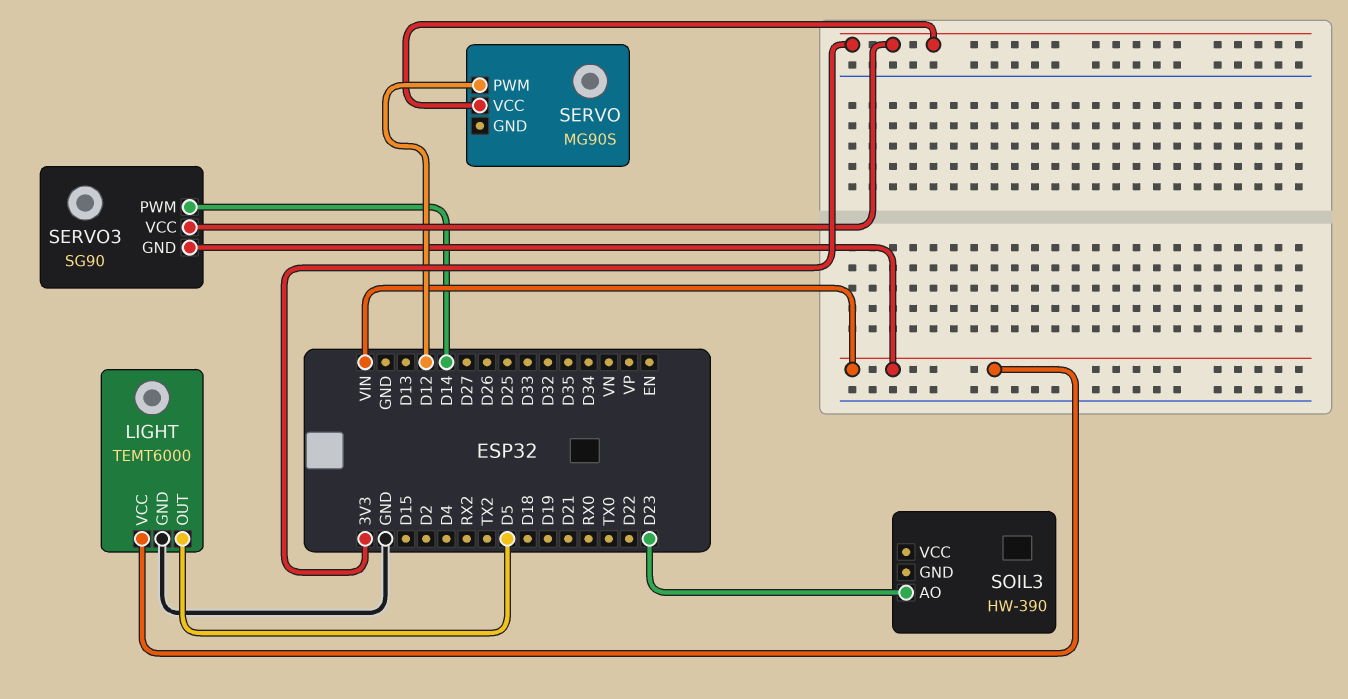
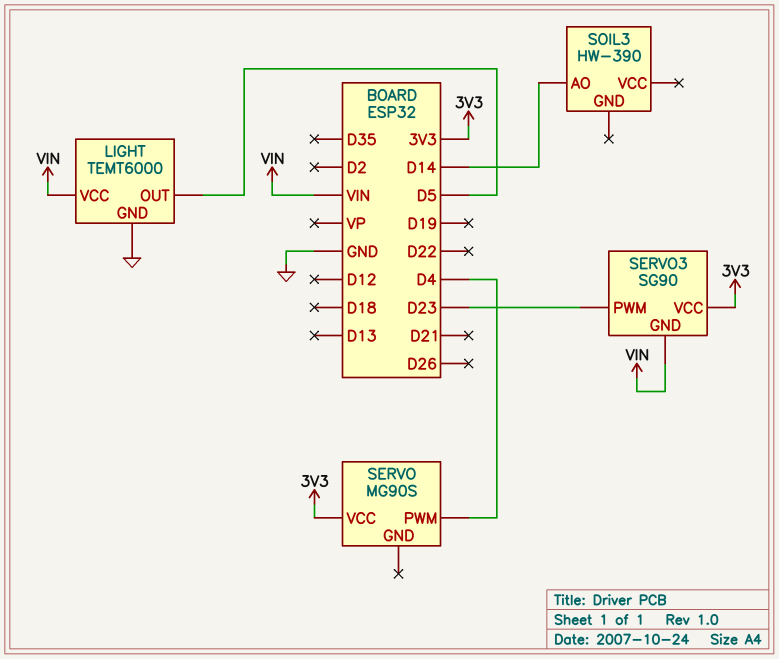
SERVO pin PWM: D12 -> D4
SERVO3 pin PWM: D14 -> D23
SOIL3 pin AO: D23 -> D14

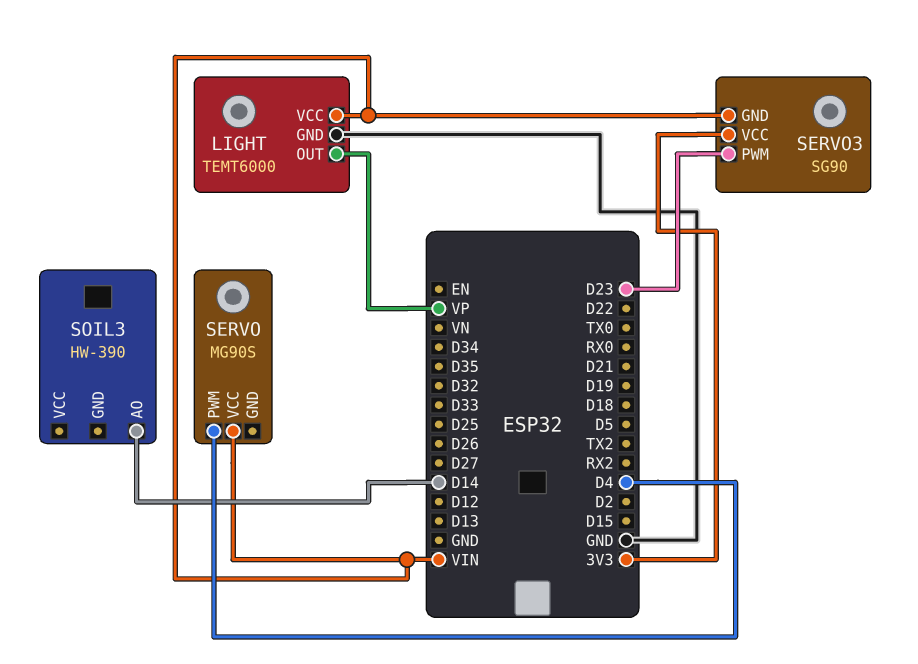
LIGHT pin OUT: D5 -> VP
SERVO pin VCC: 3V3 -> VIN

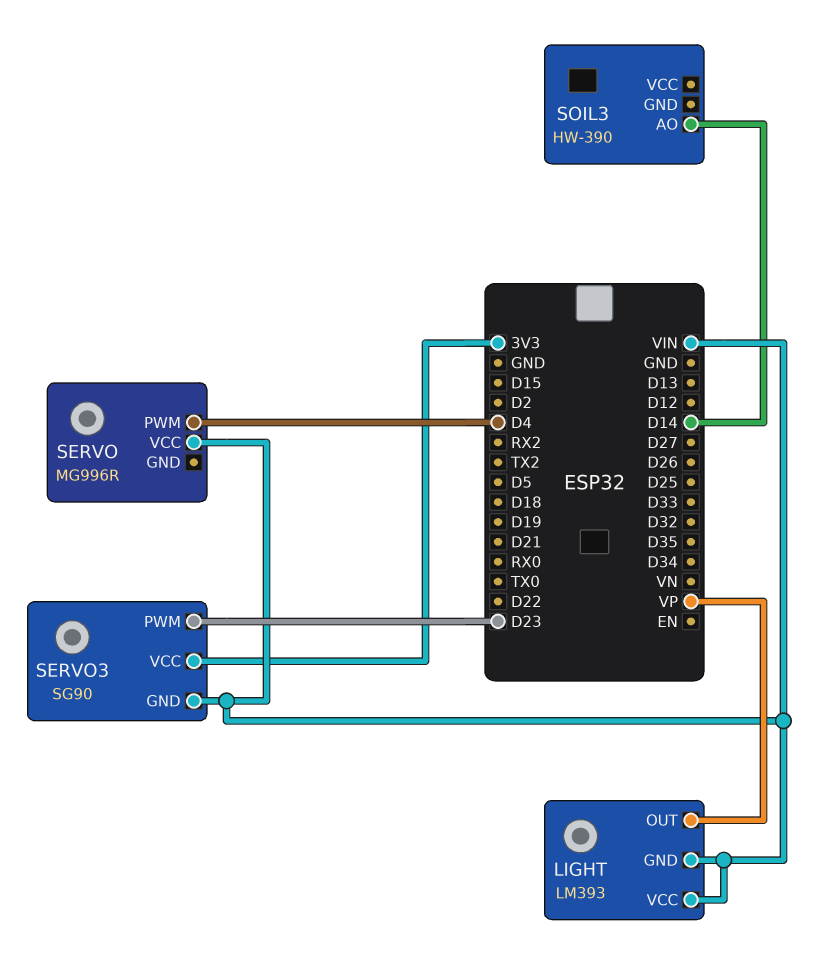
LIGHT: TEMT6000 -> LM393
LIGHT pin GND: GND -> VIN
SERVO: MG90S -> MG996R

